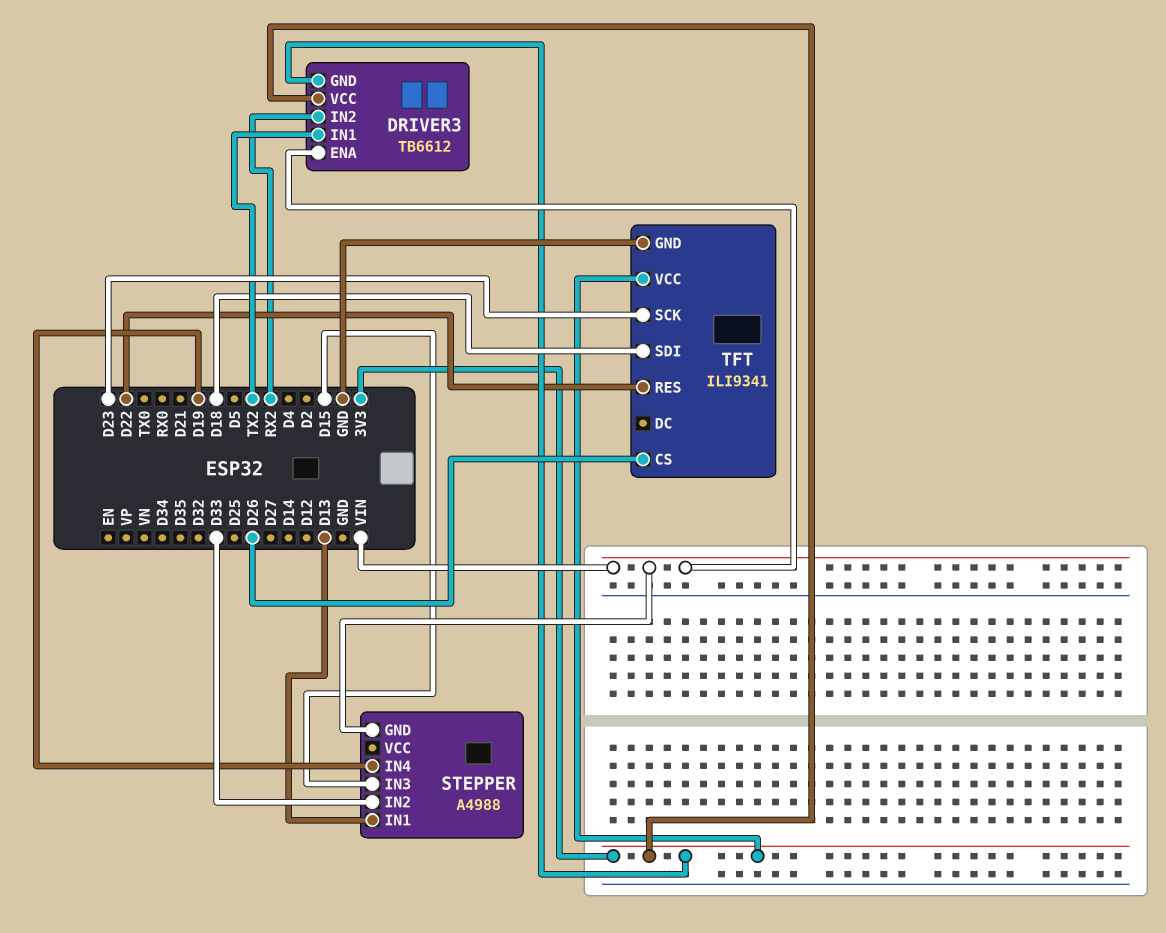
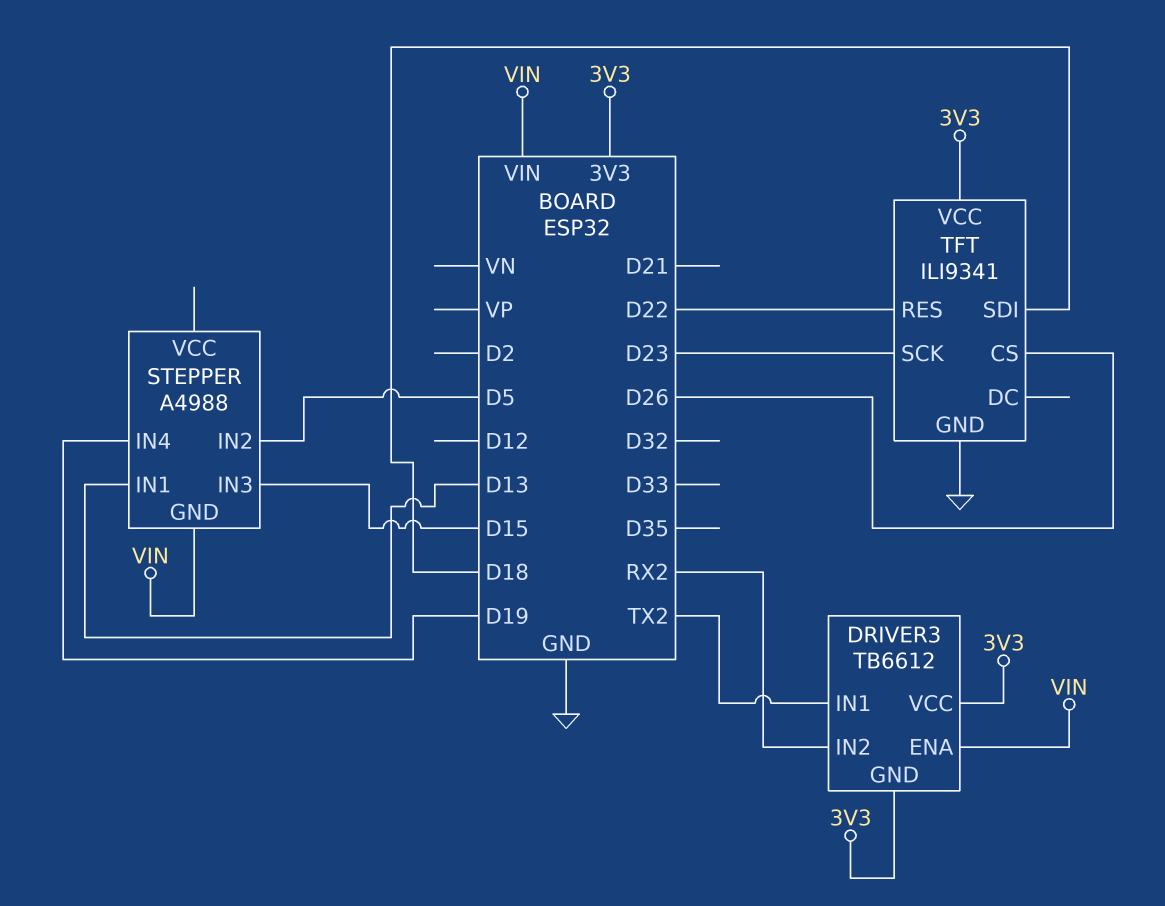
STEPPER pin IN2: D33 -> D5

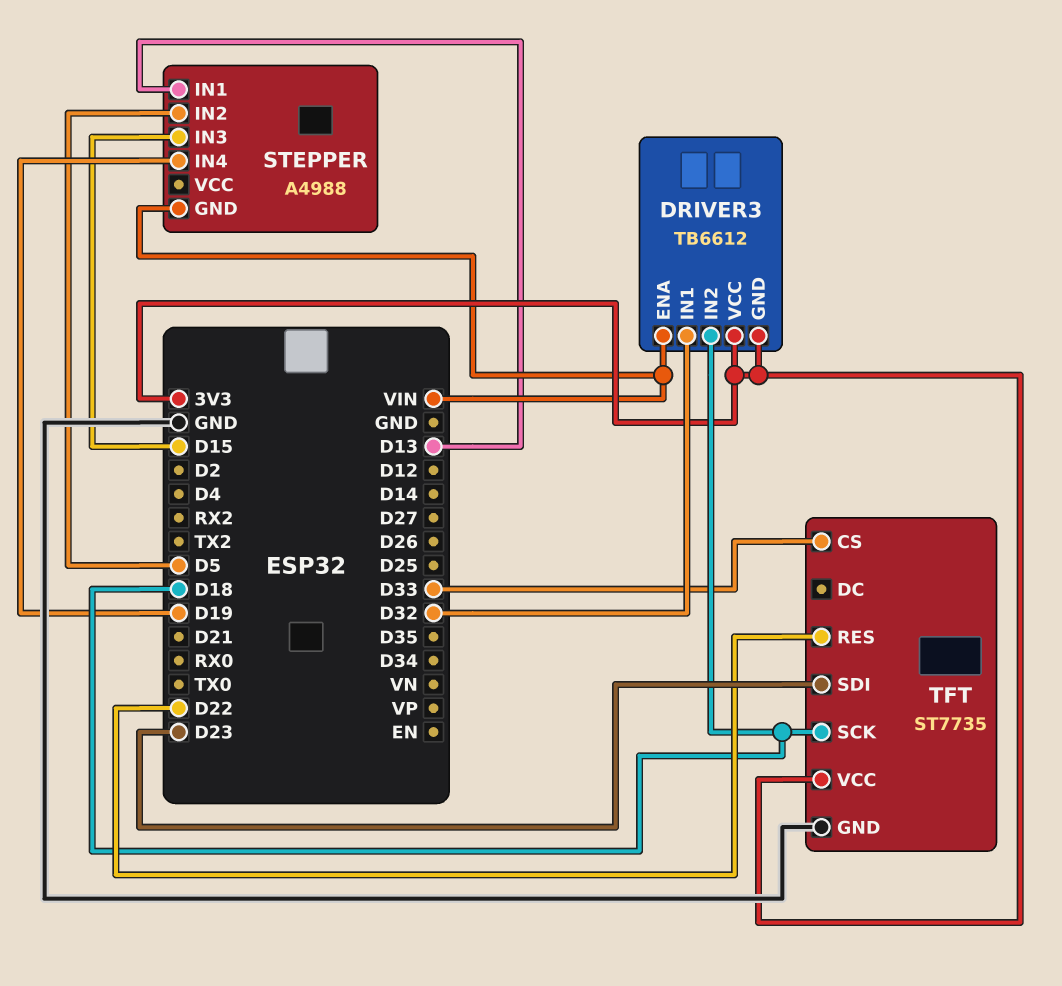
DRIVER3 pin IN1: TX2 -> D32
DRIVER3 pin IN2: RX2 -> D18
TFT: ILI9341 -> ST7735
TFT pin CS: D26 -> D33
TFT pin SCK: D23 -> D18
TFT pin SDI: D18 -> D23

